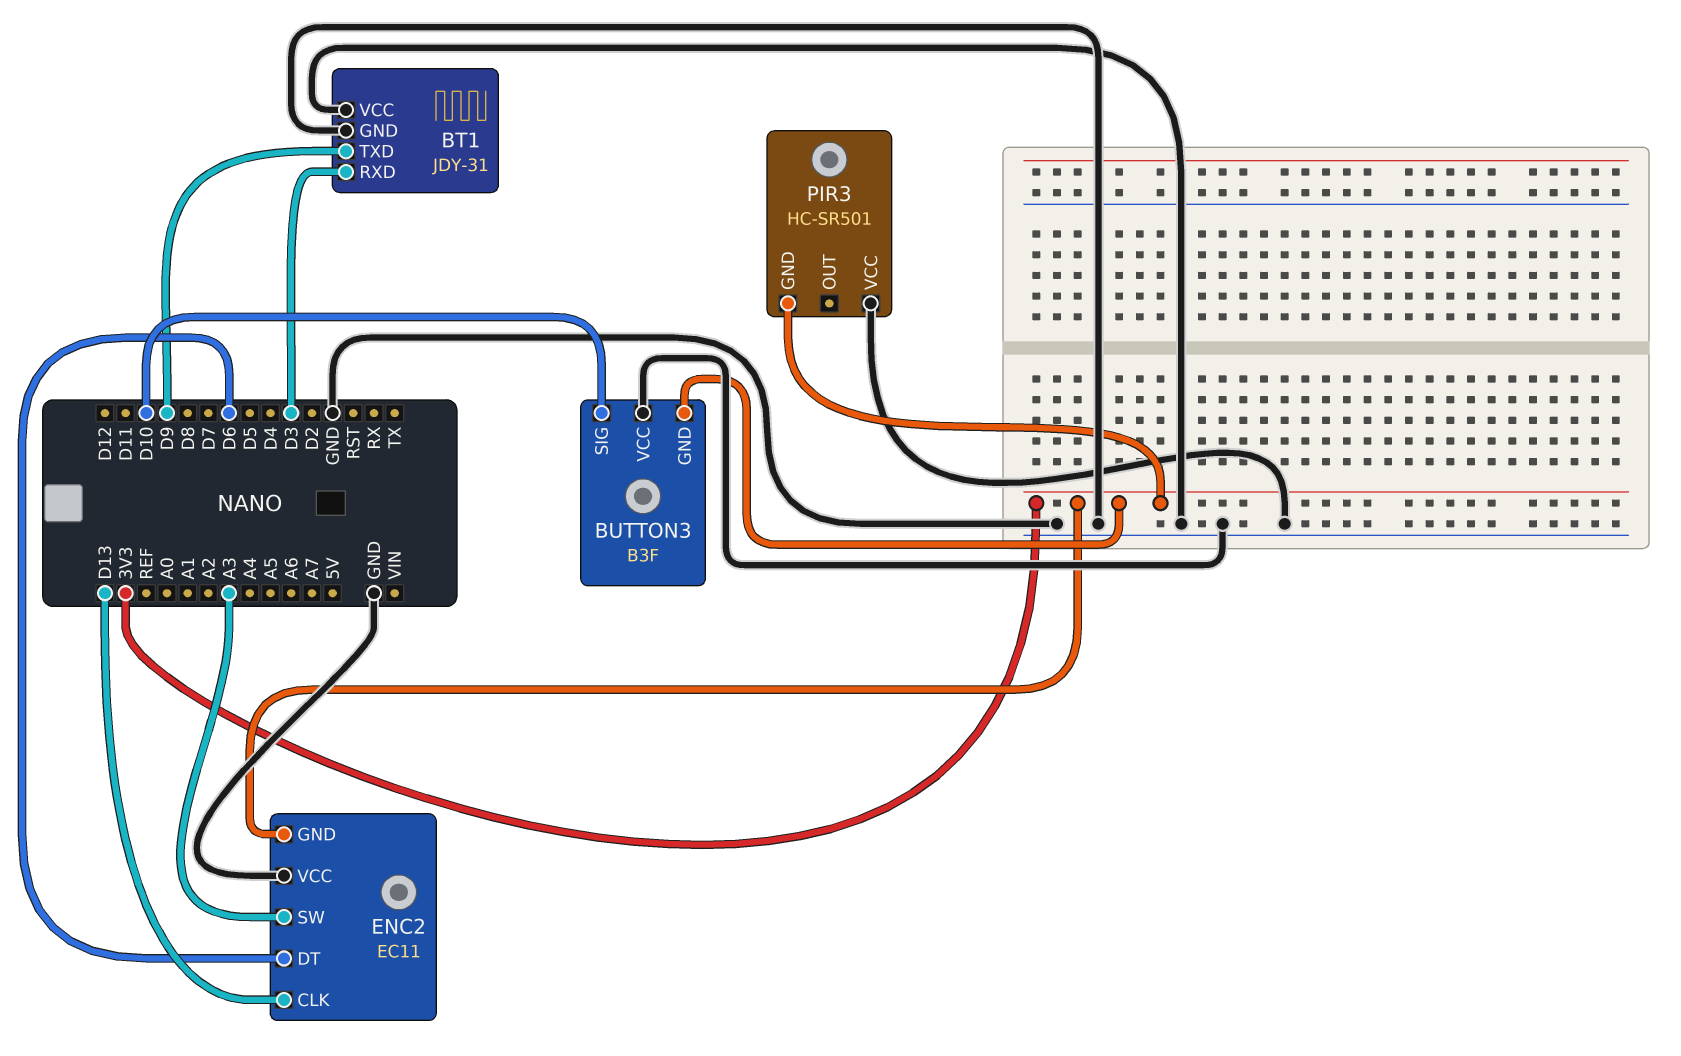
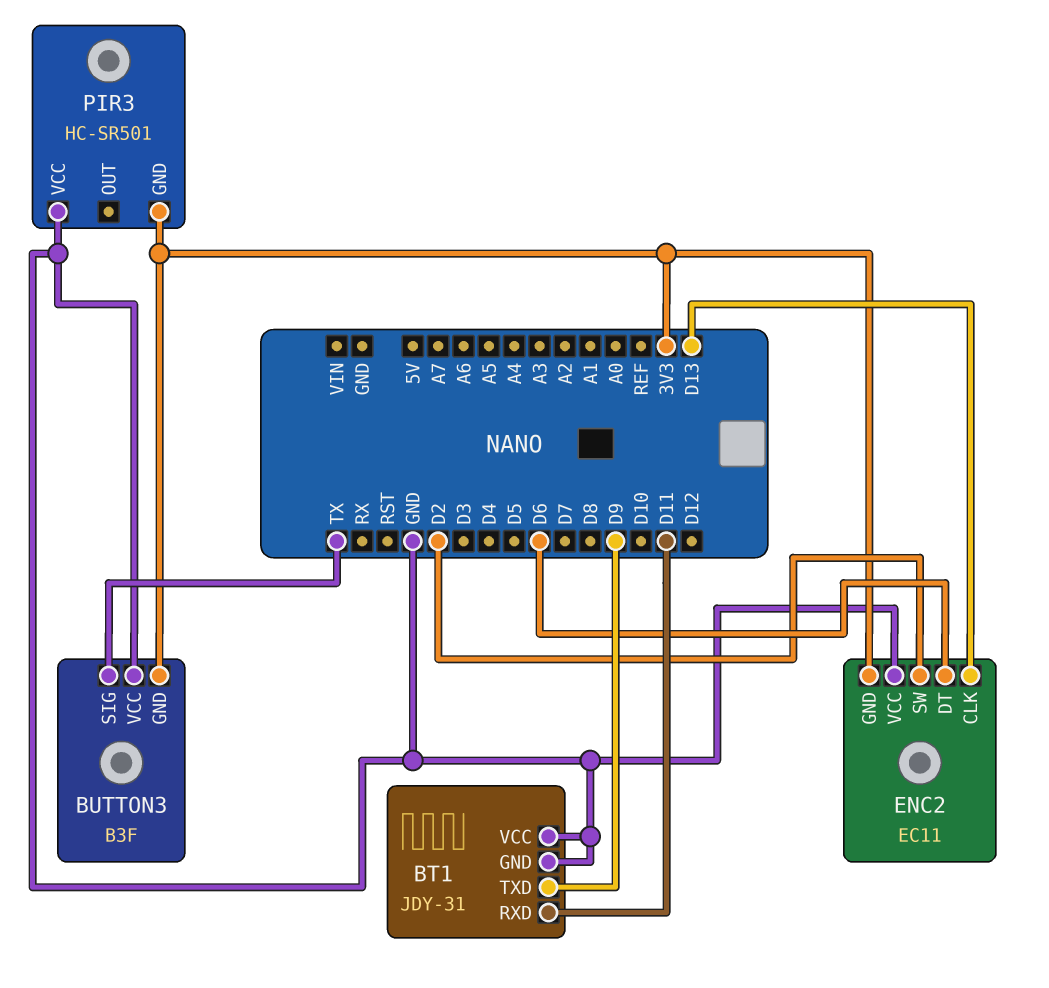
BT1 pin RXD: D3 -> D11
BUTTON3 pin SIG: D10 -> TX
ENC2 pin SW: A3 -> D2

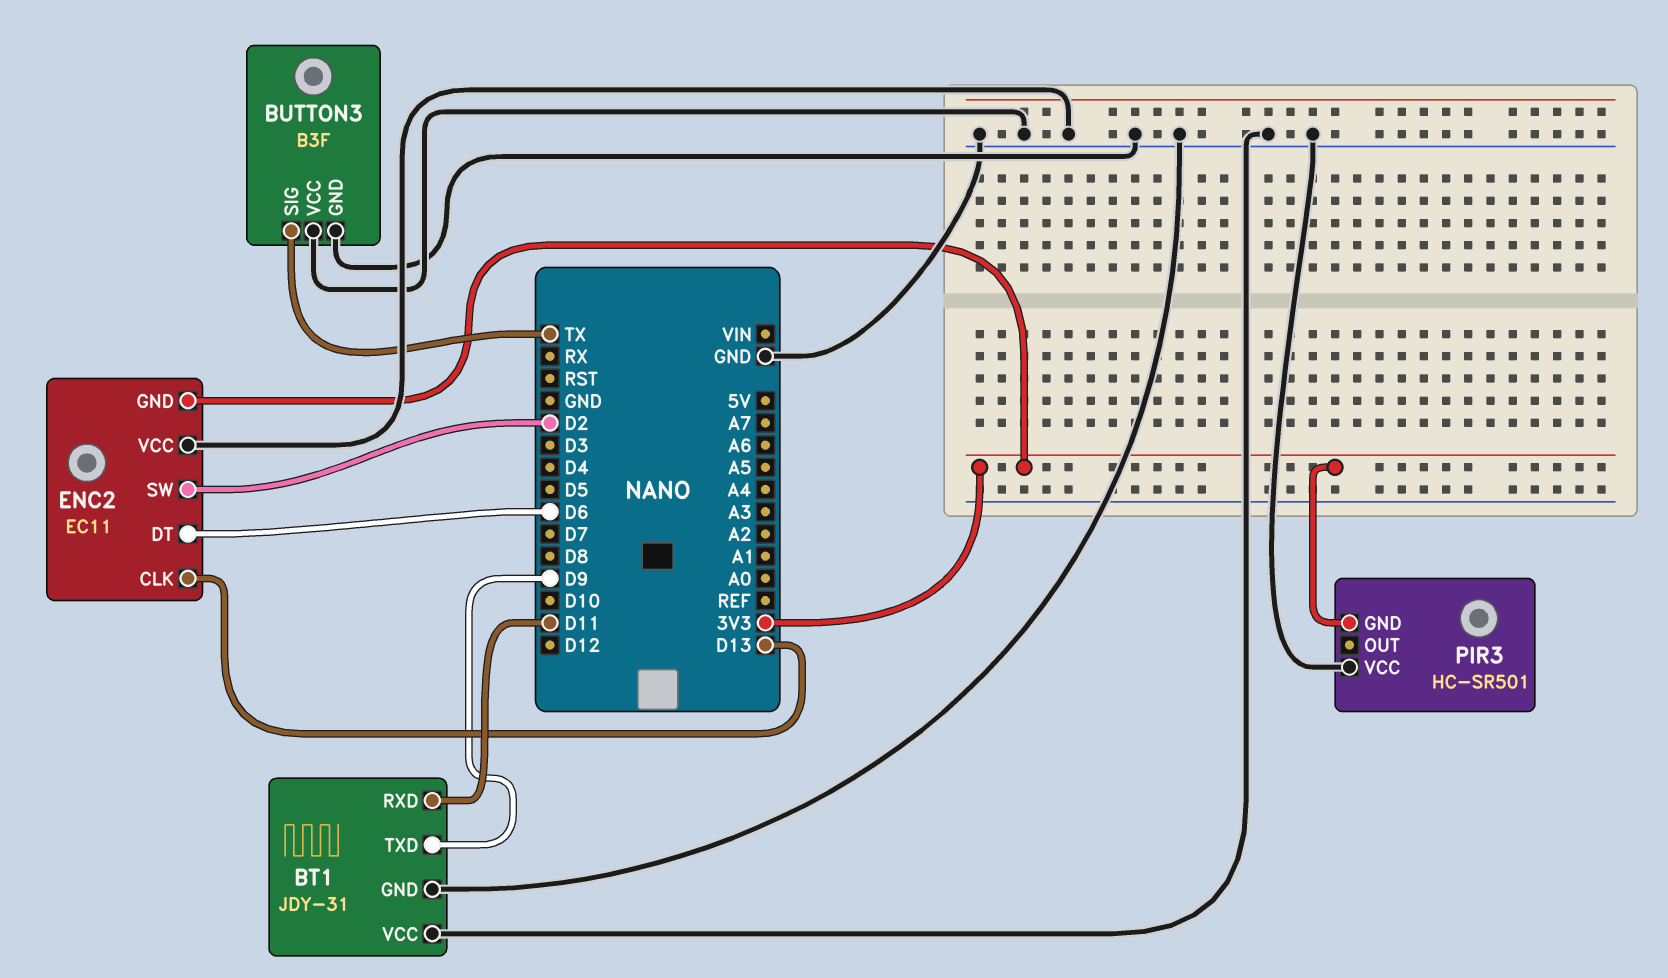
BUTTON3 pin GND: 3V3 -> GND

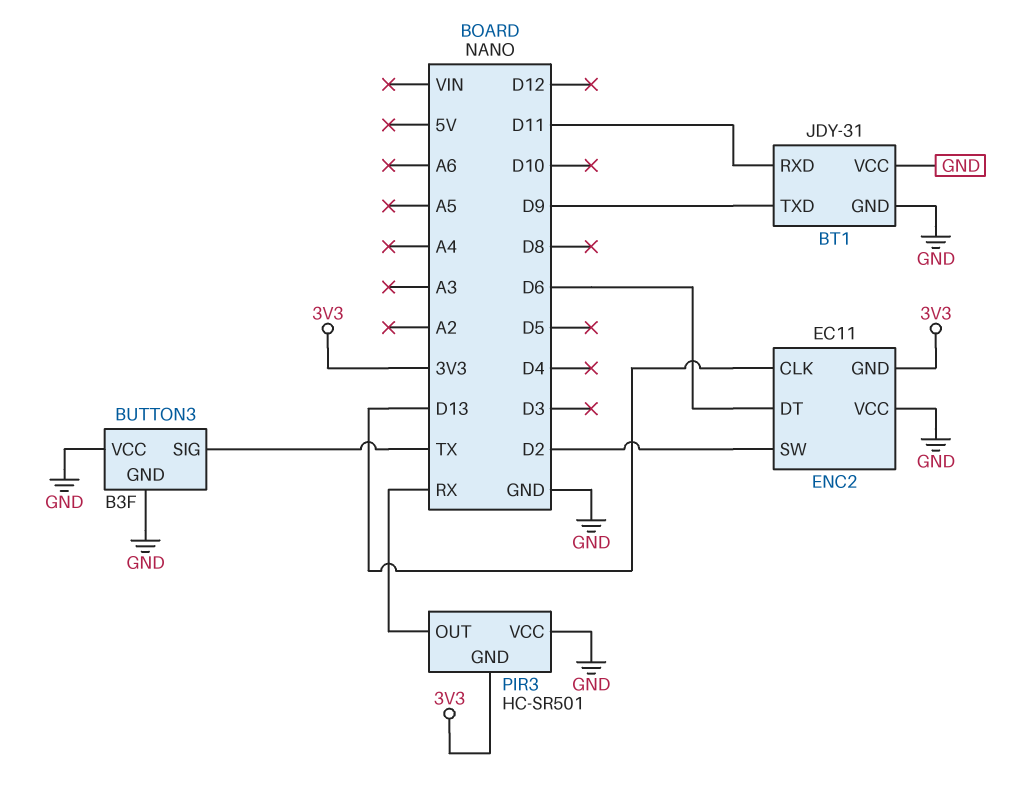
PIR3 pin OUT: none -> RX

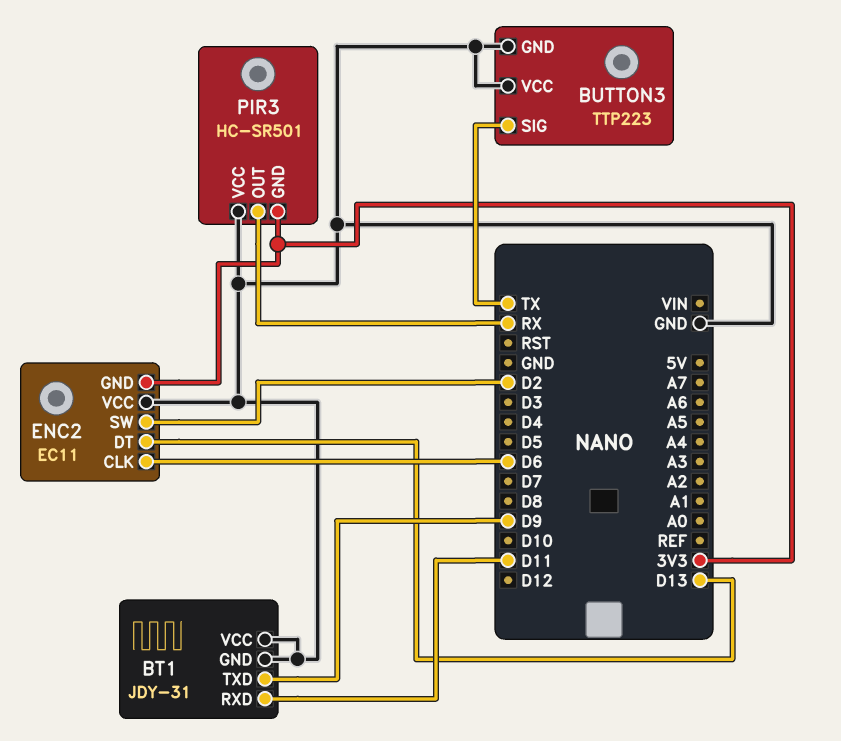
BUTTON3: B3F -> TTP223
ENC2 pin CLK: D13 -> D6
ENC2 pin DT: D6 -> D13

